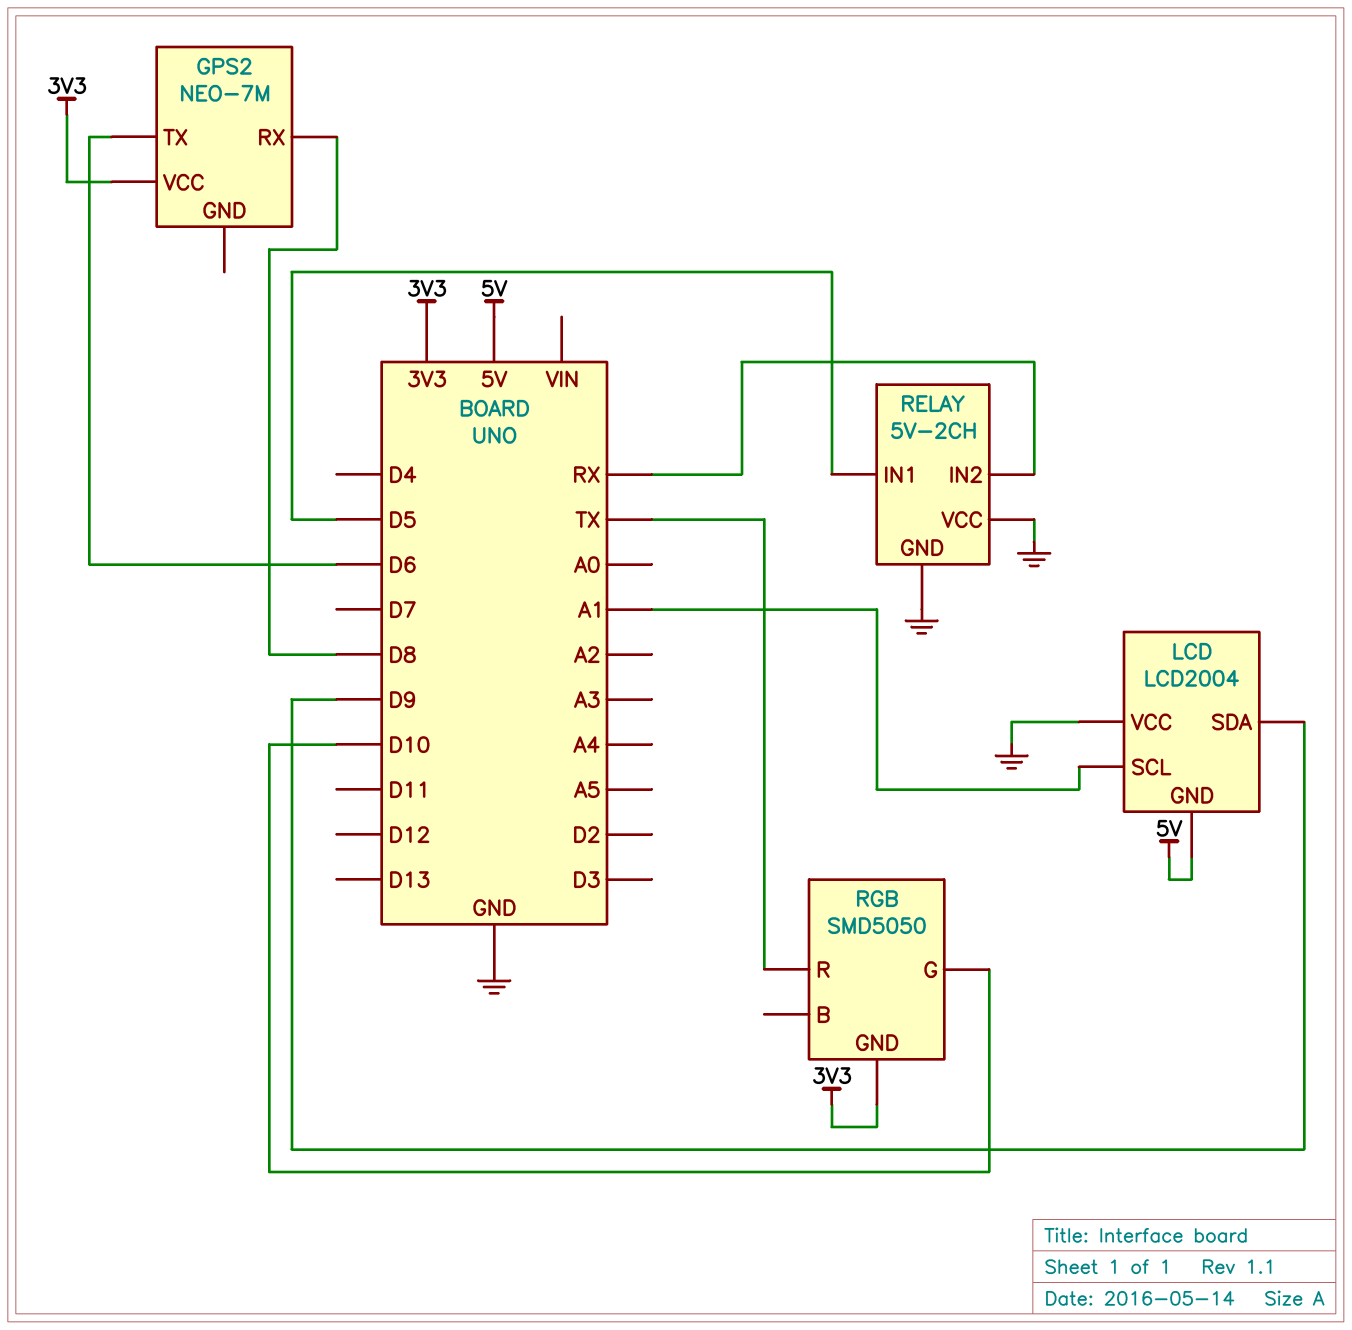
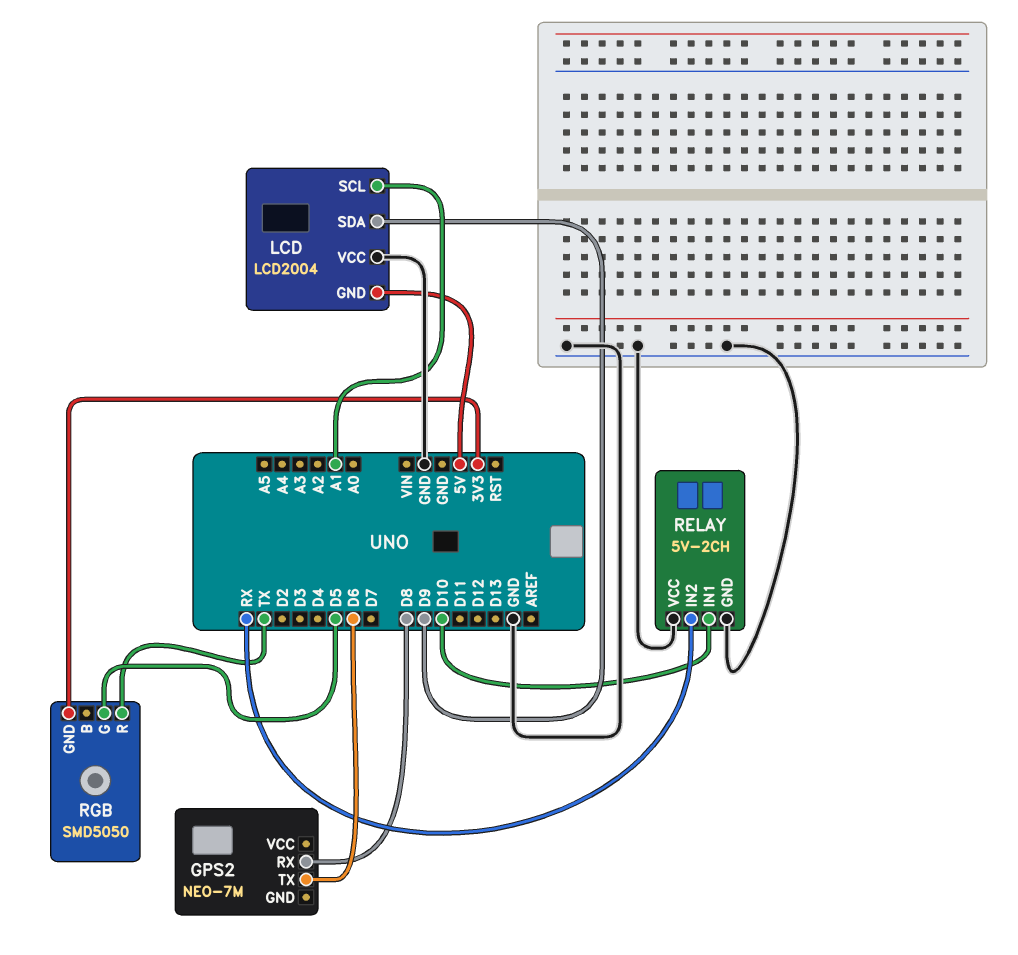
GPS2 pin VCC: 3V3 -> none
RELAY pin IN1: D5 -> D10
RGB pin G: D10 -> D5

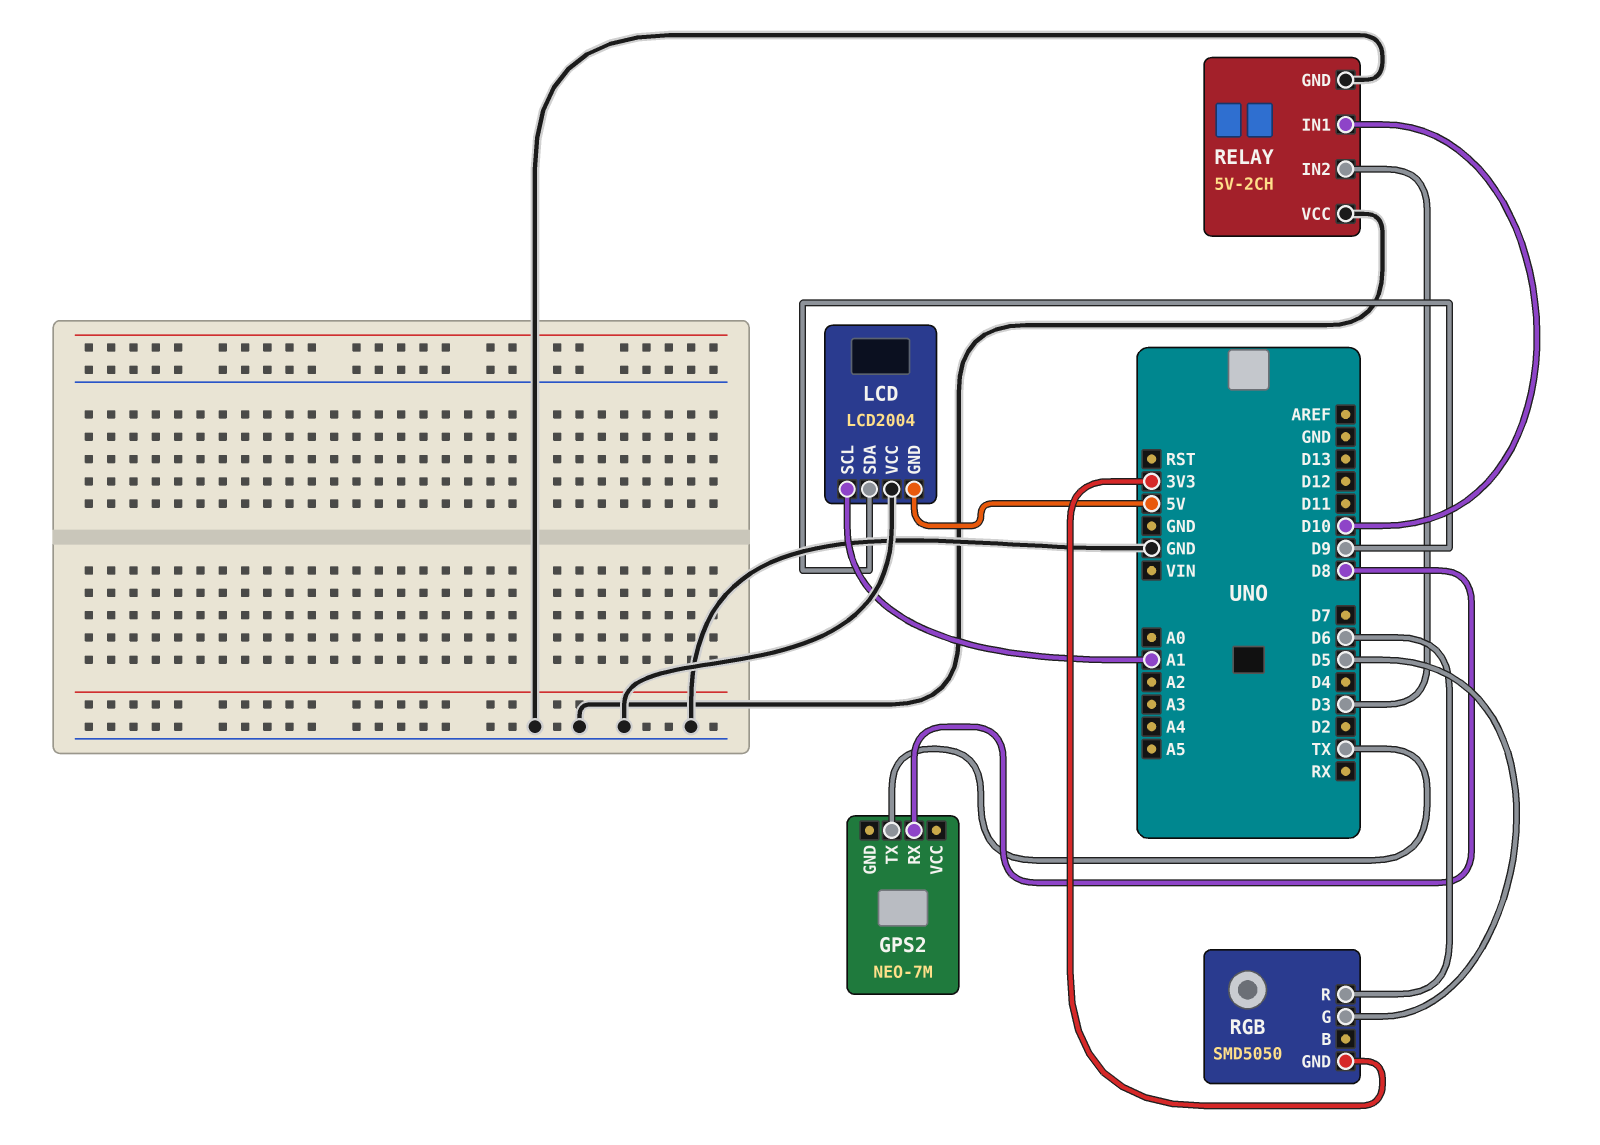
GPS2 pin TX: D6 -> TX
RELAY pin IN2: RX -> D3
RGB pin R: TX -> D6

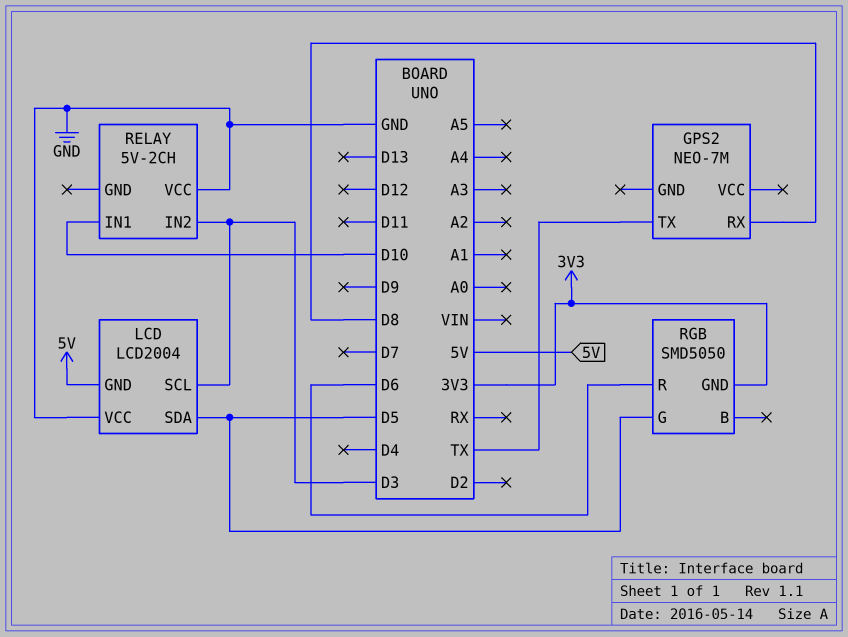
LCD pin SCL: A1 -> D3
LCD pin SDA: D9 -> D5
RELAY pin GND: GND -> none

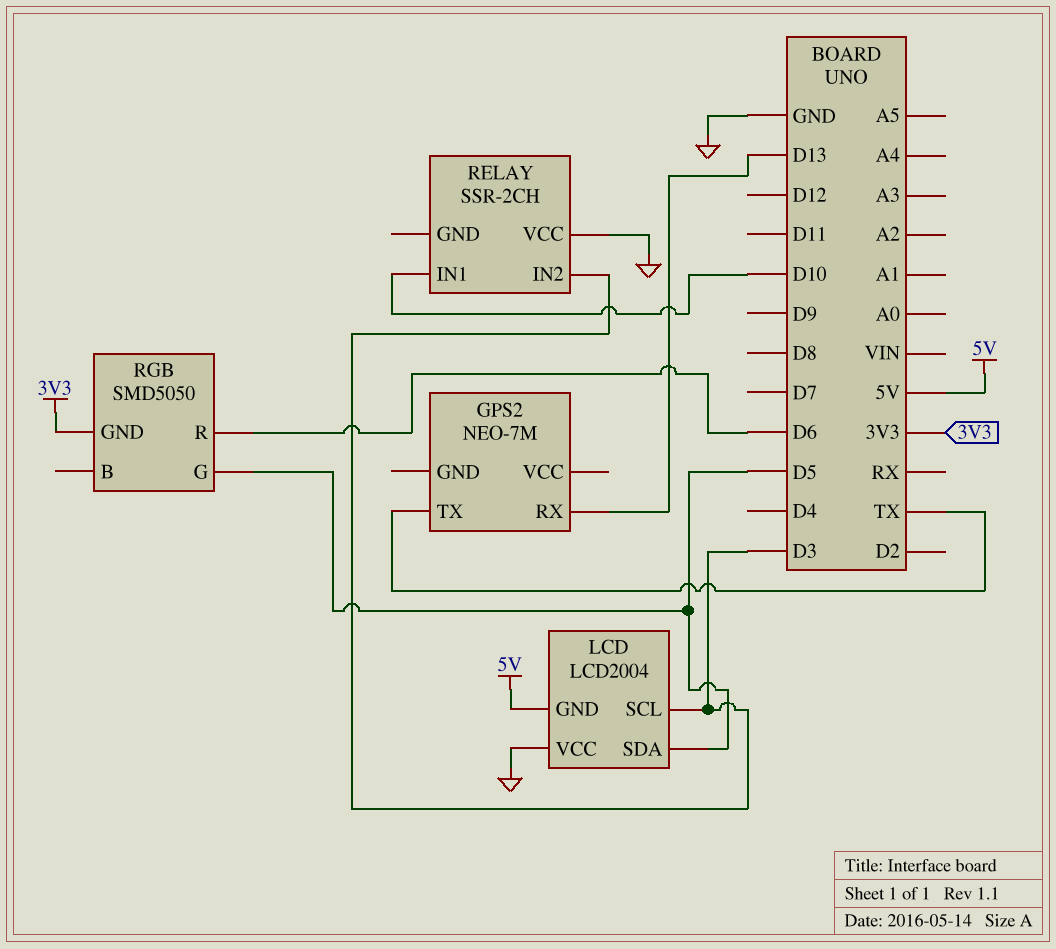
GPS2 pin RX: D8 -> D13
RELAY: 5V-2CH -> SSR-2CH

